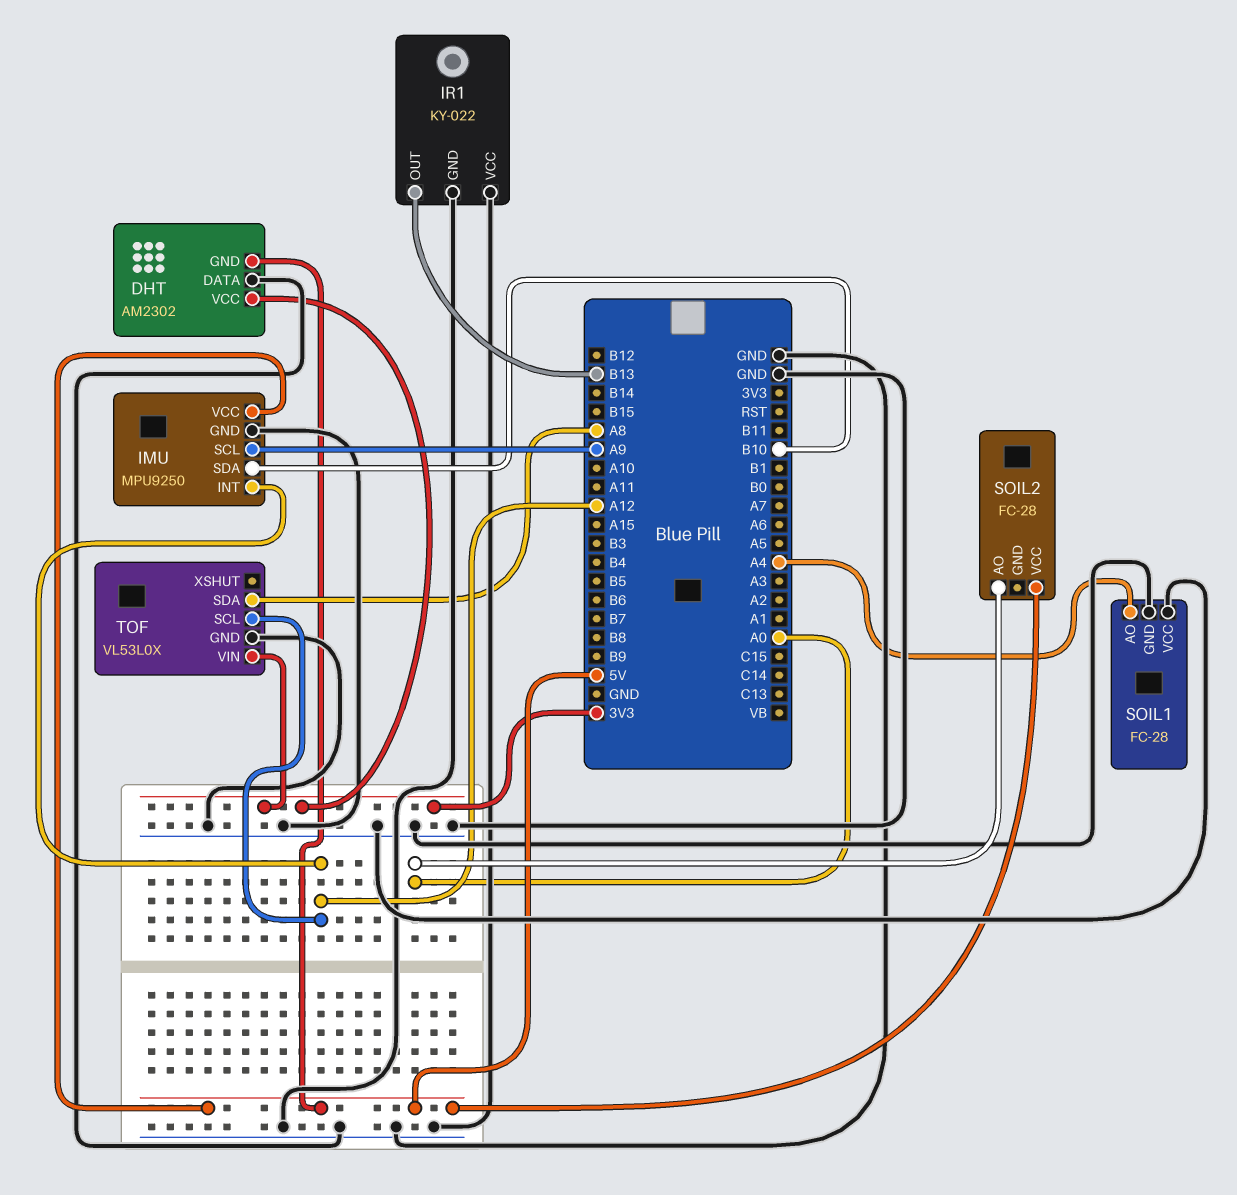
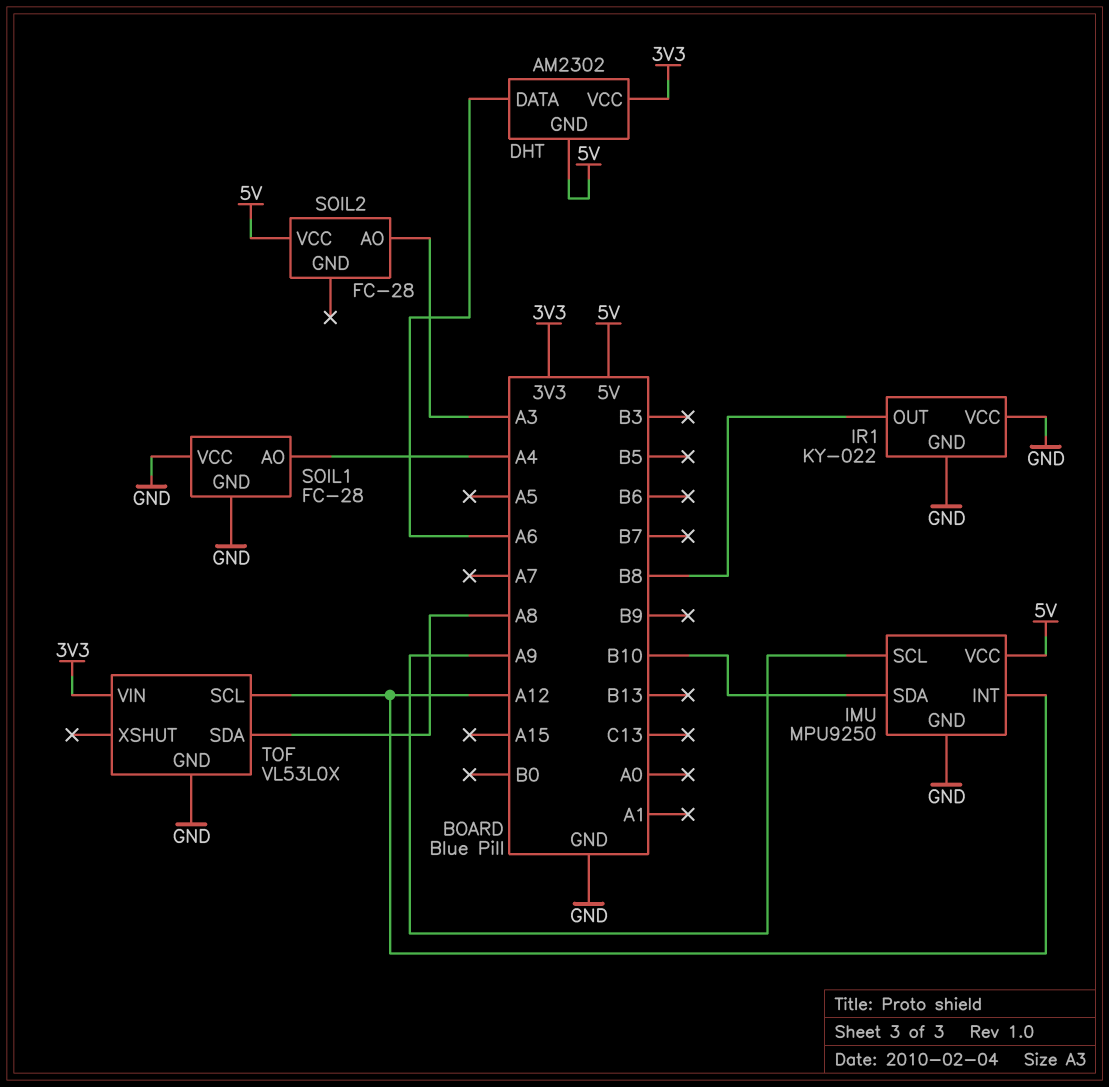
DHT pin DATA: GND -> A6
IR1 pin OUT: B13 -> B8
SOIL2 pin AO: A0 -> A3

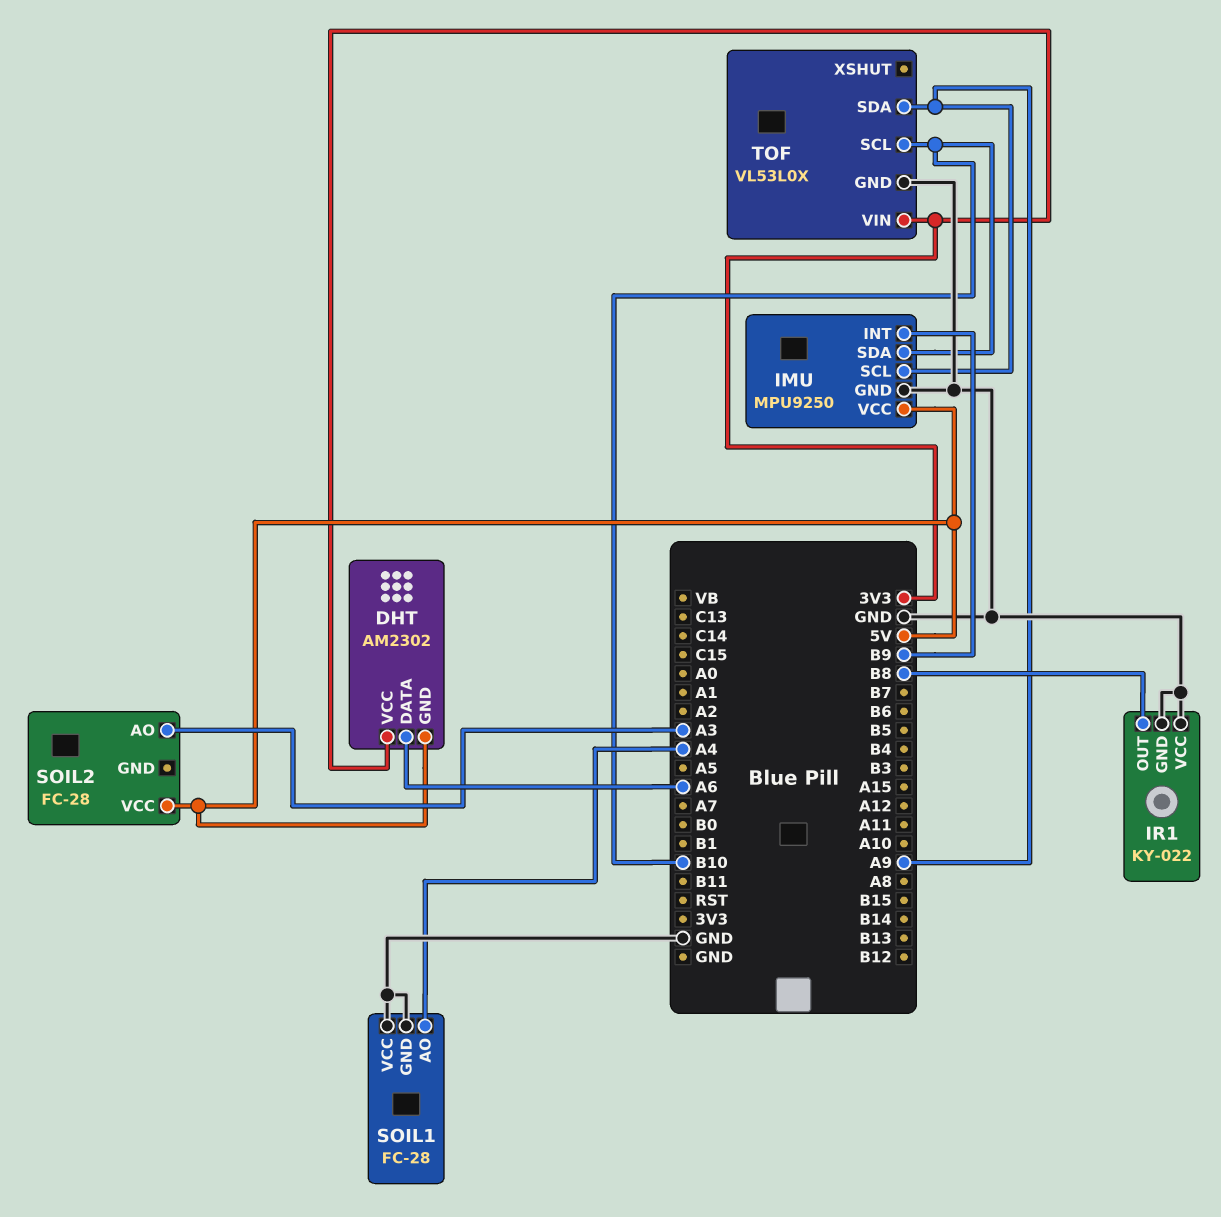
IMU pin INT: A12 -> B9
TOF pin SCL: A12 -> B10
TOF pin SDA: A8 -> A9

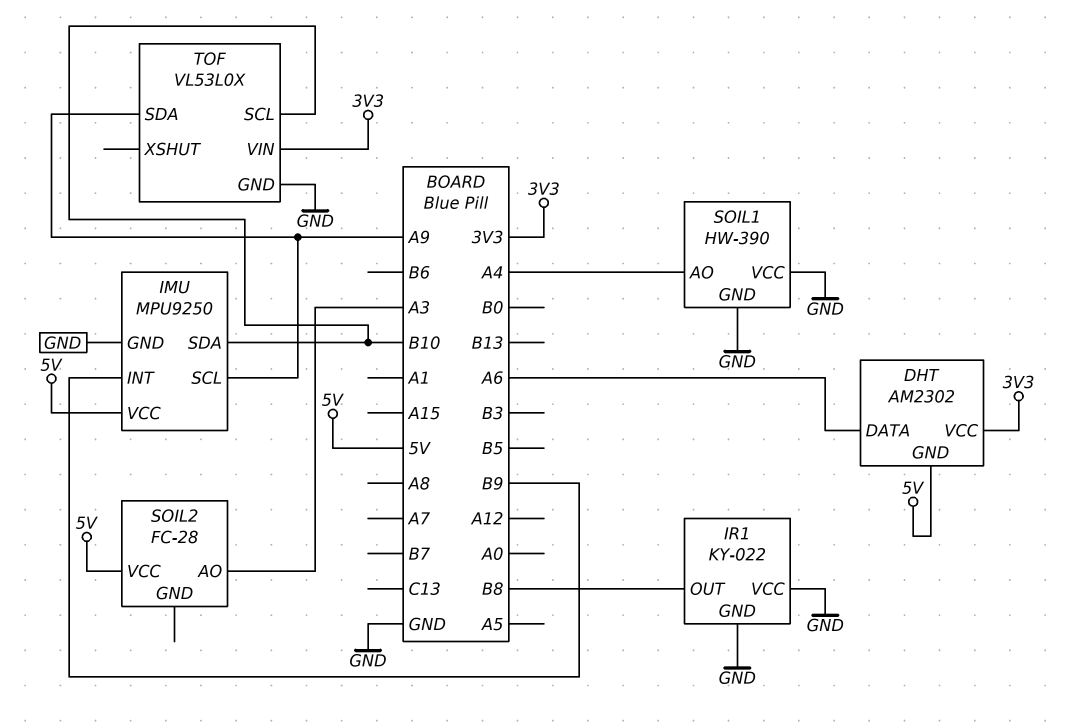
SOIL1: FC-28 -> HW-390

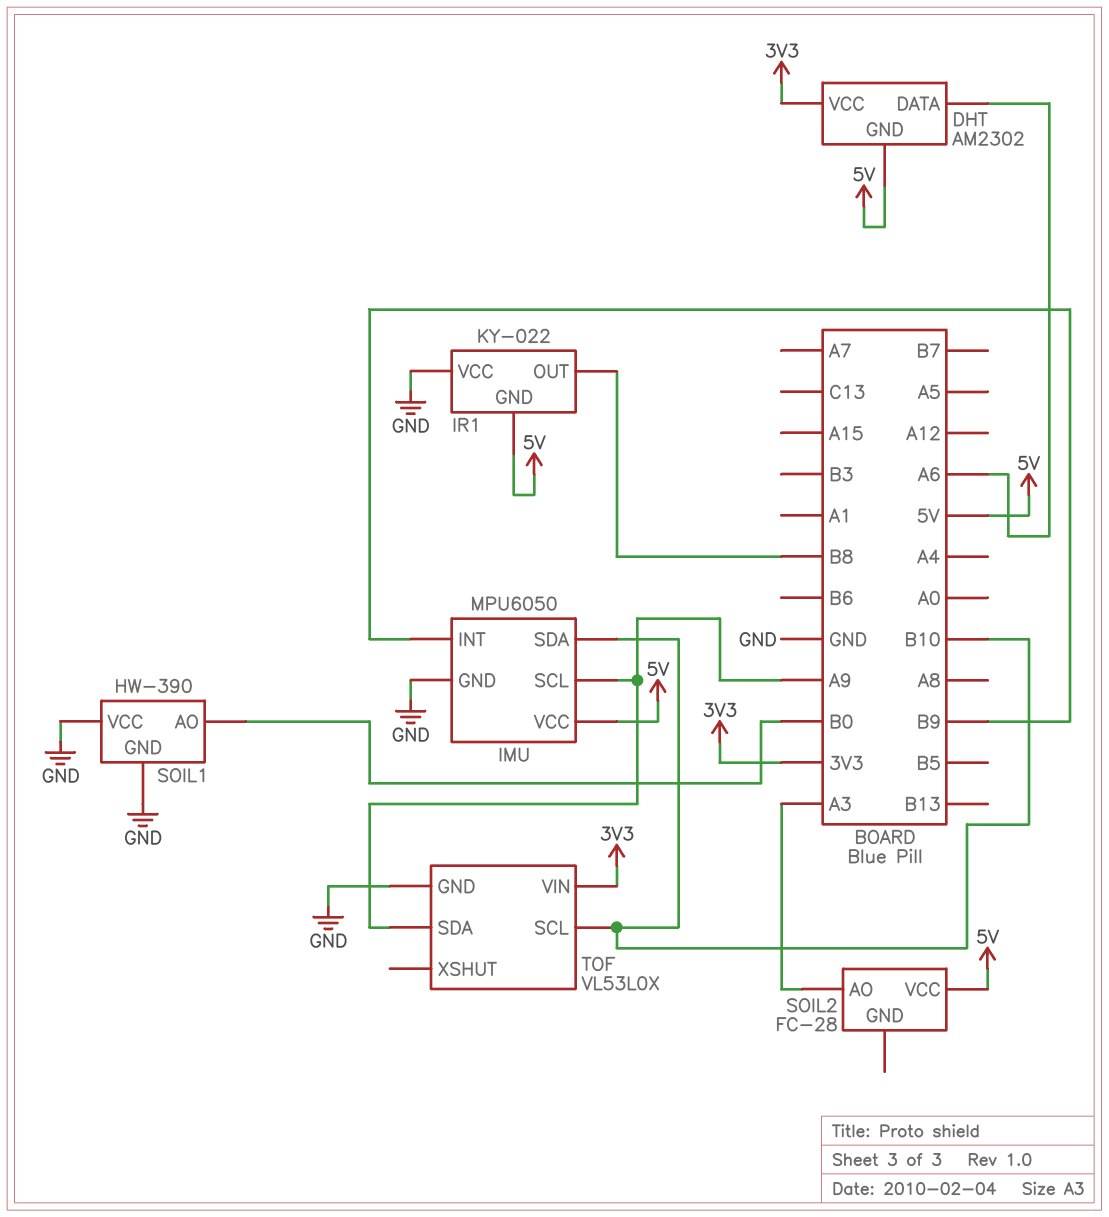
IMU: MPU9250 -> MPU6050
IR1 pin GND: GND -> 5V
SOIL1 pin AO: A4 -> B0

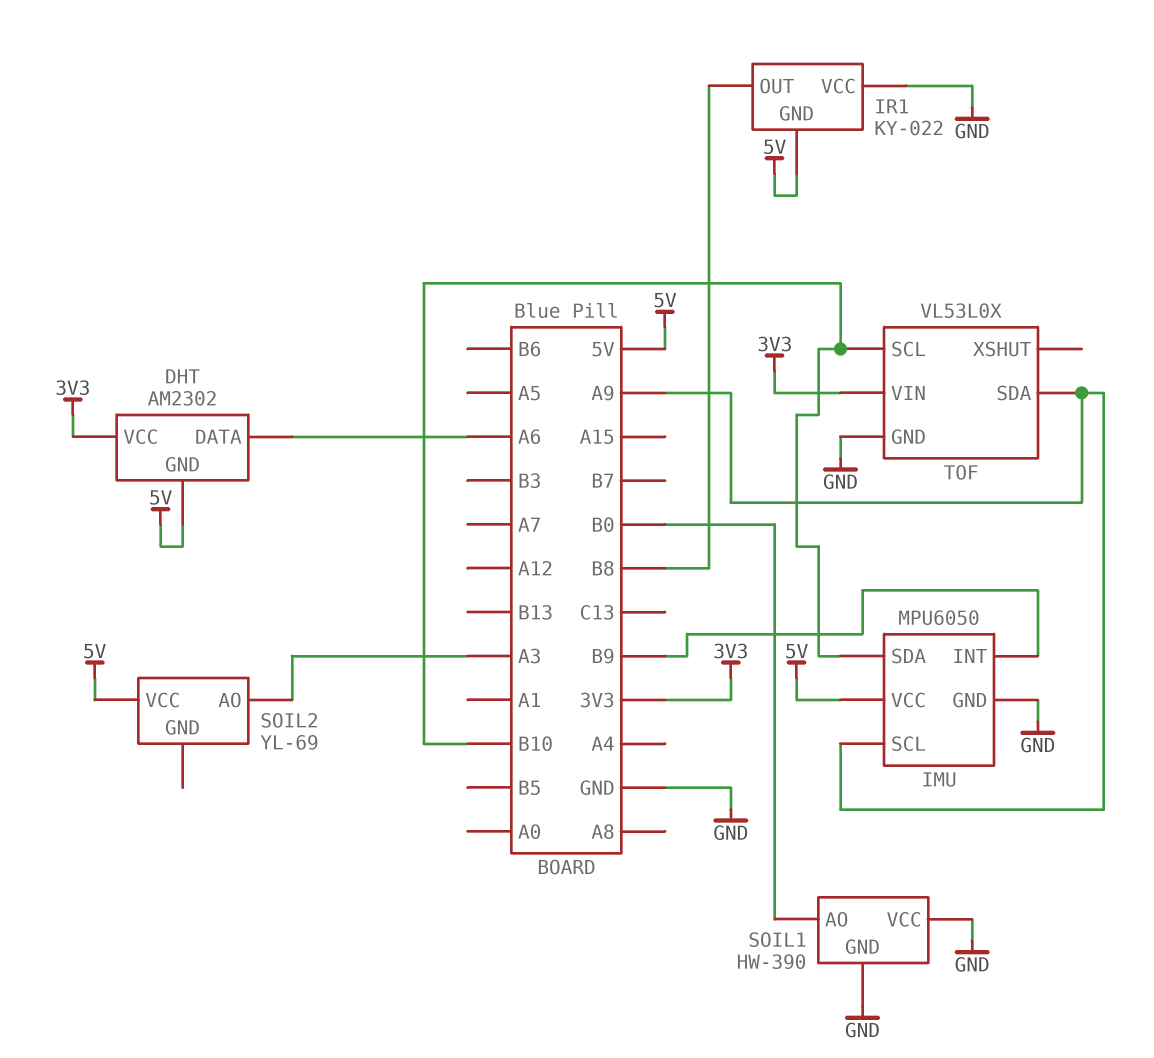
SOIL2: FC-28 -> YL-69

